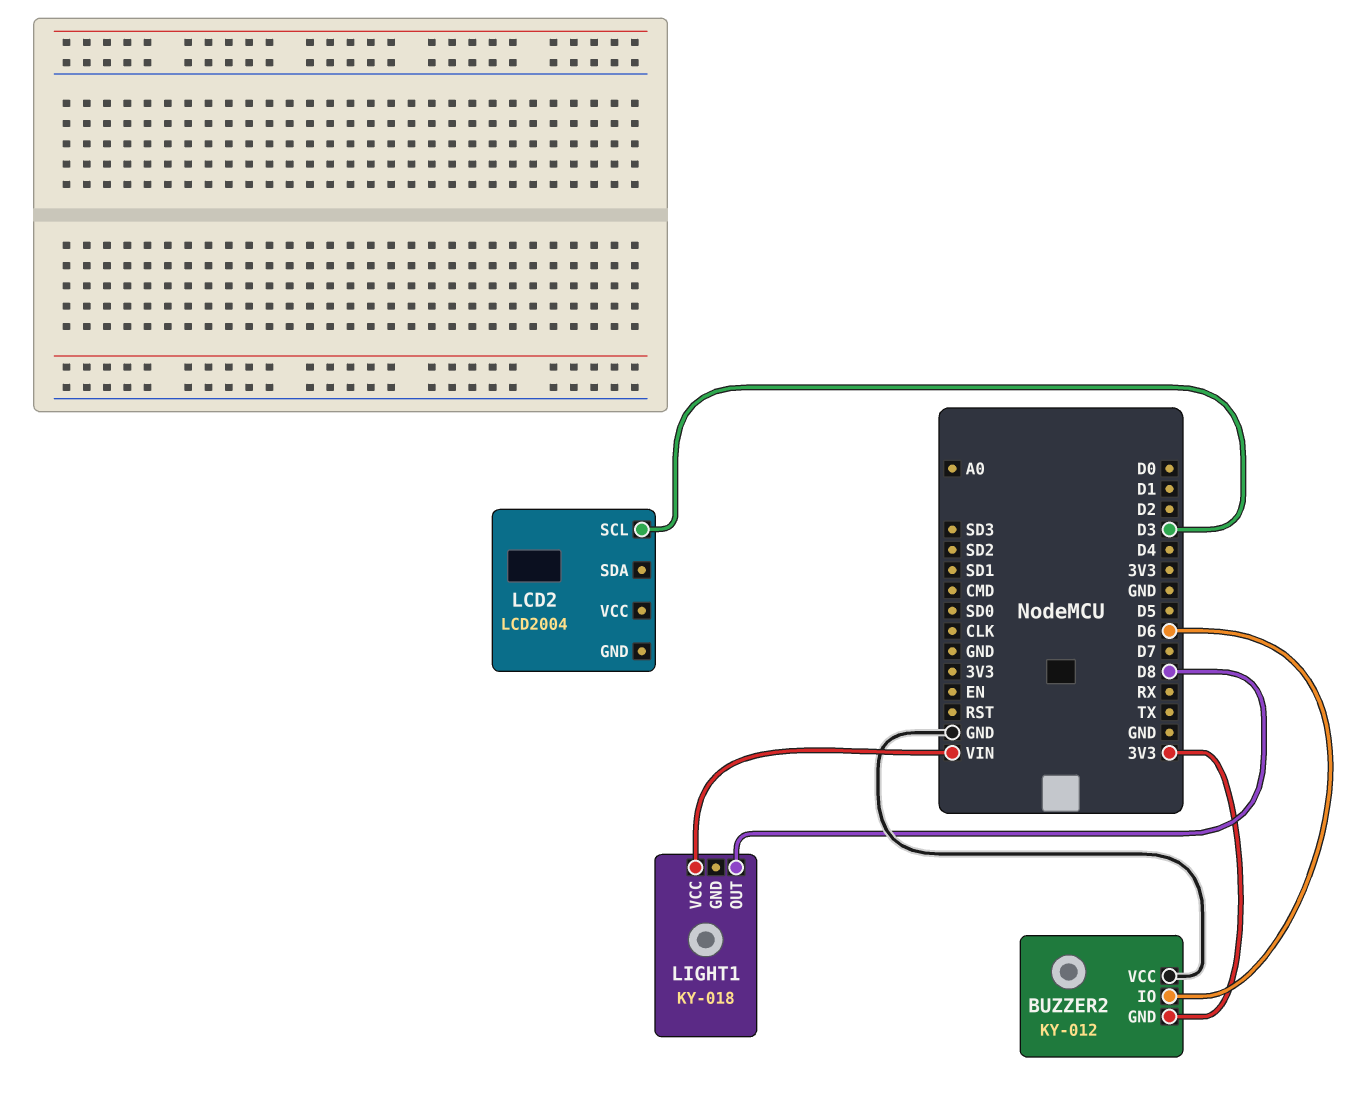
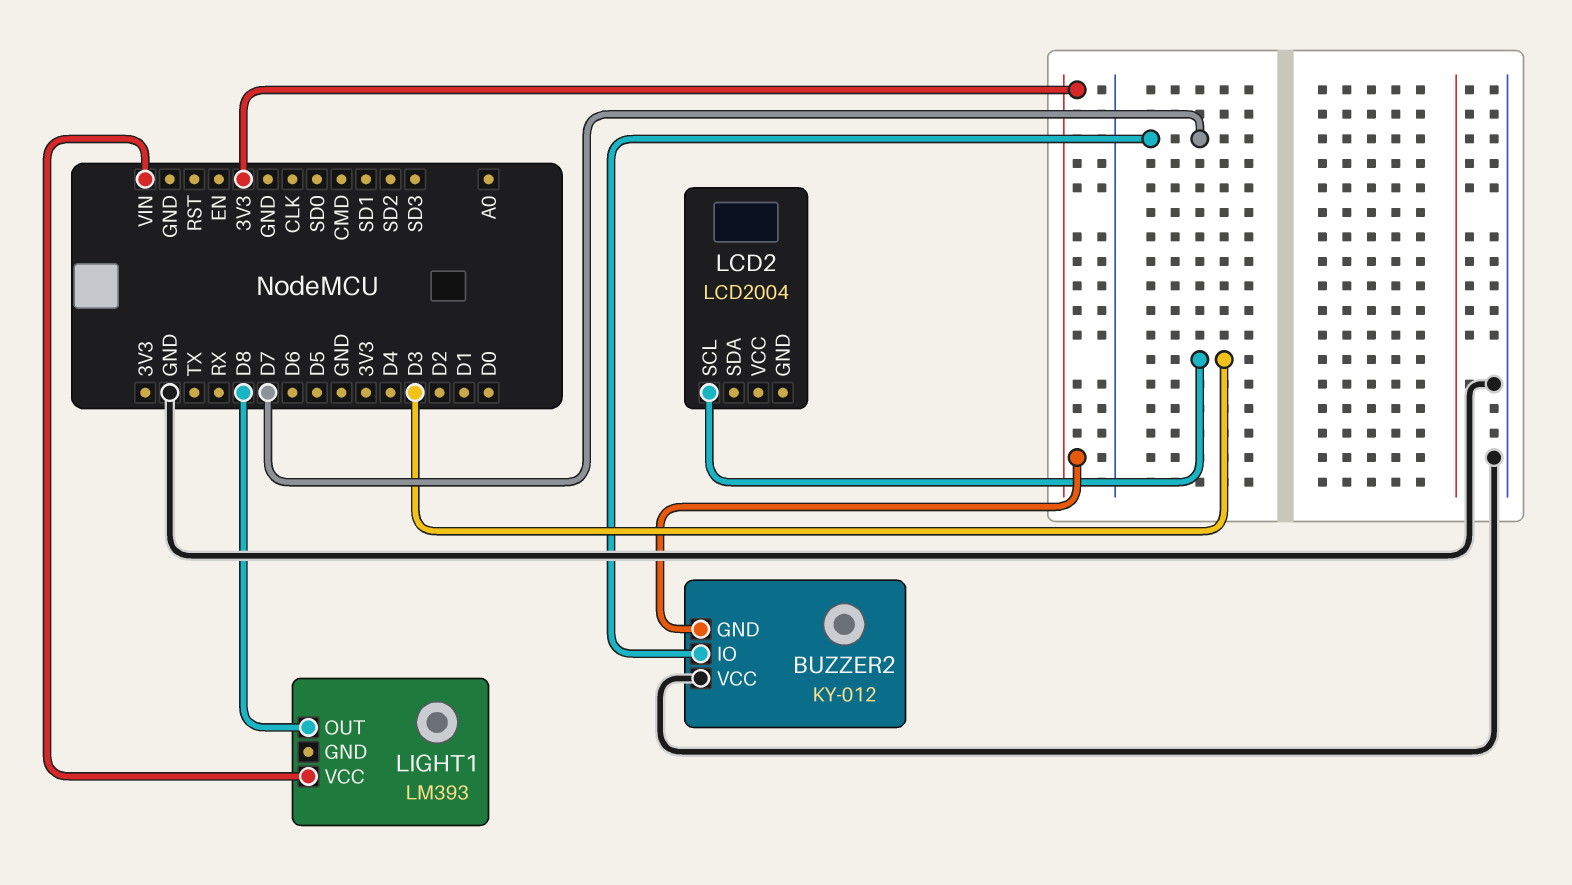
BUZZER2 pin IO: D6 -> D7
LIGHT1: KY-018 -> LM393

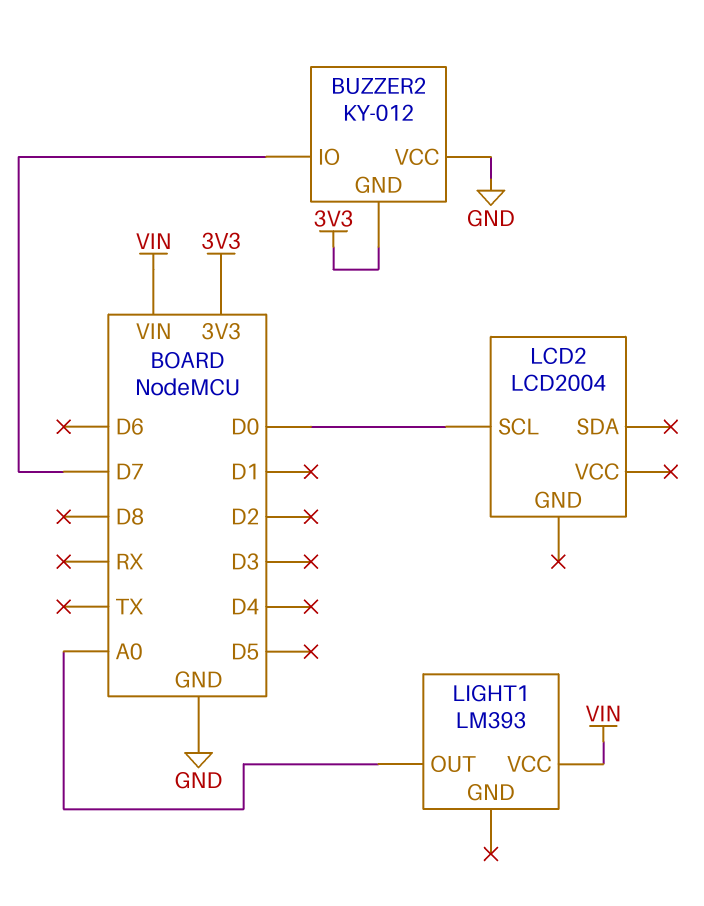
LCD2 pin SCL: D3 -> D0
LIGHT1 pin OUT: D8 -> A0

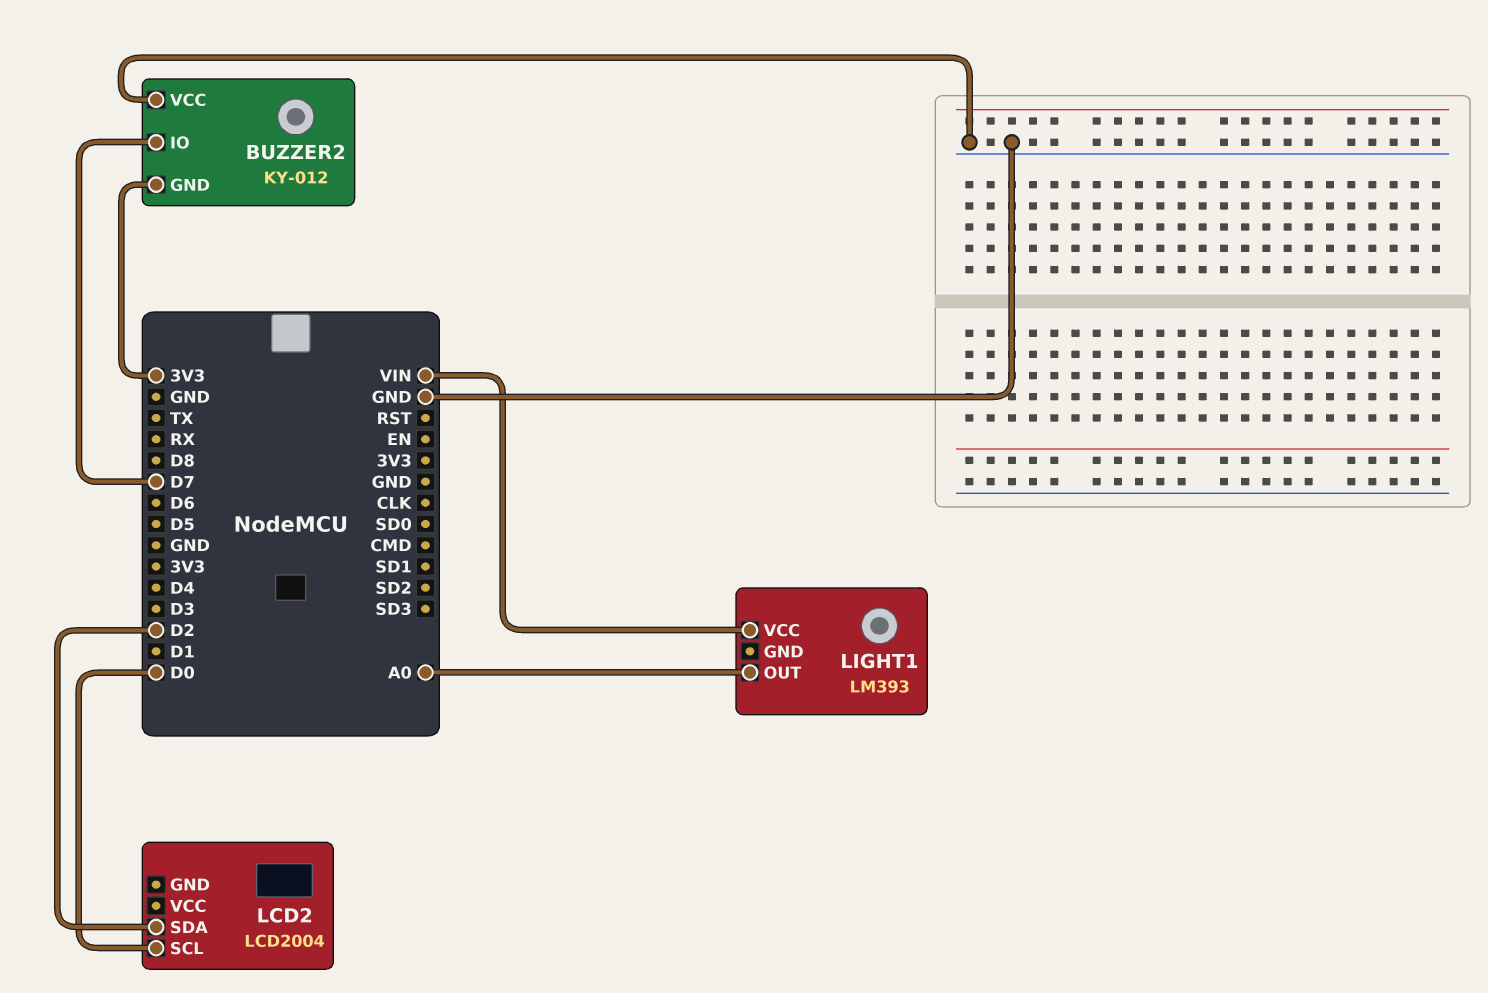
LCD2 pin SDA: none -> D2

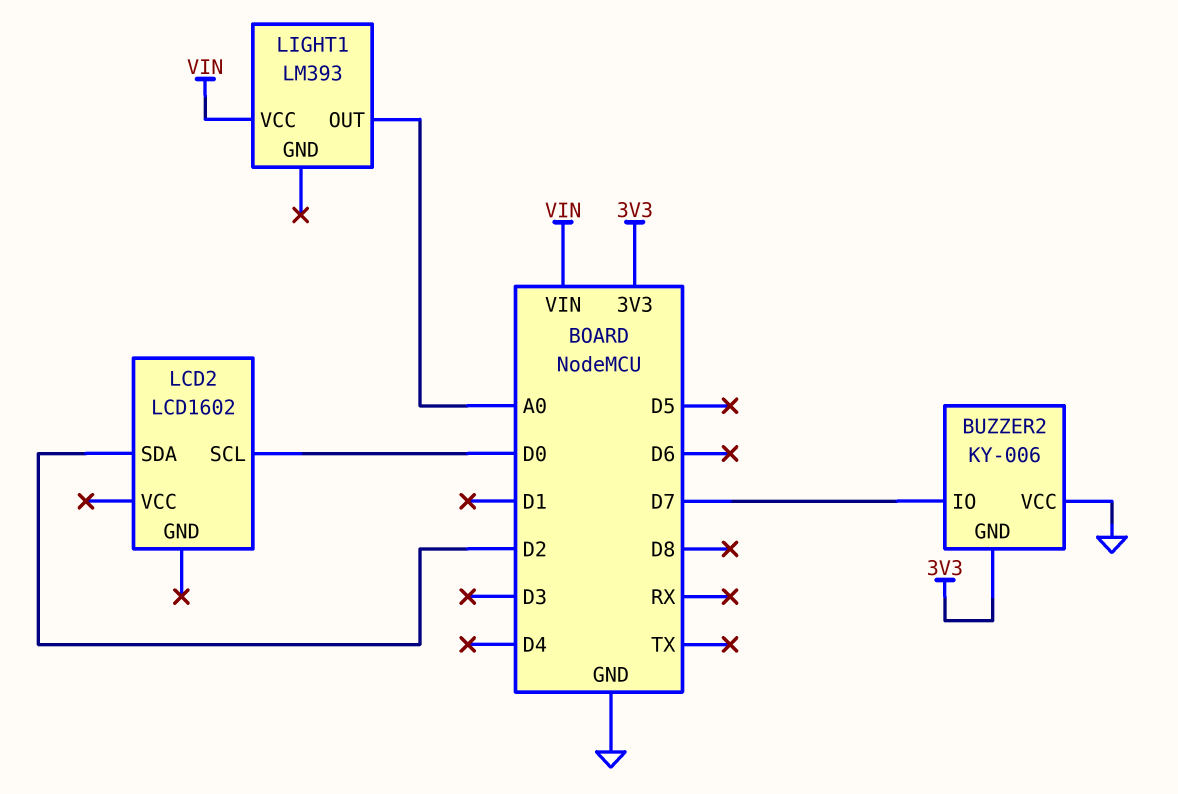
BUZZER2: KY-012 -> KY-006
LCD2: LCD2004 -> LCD1602

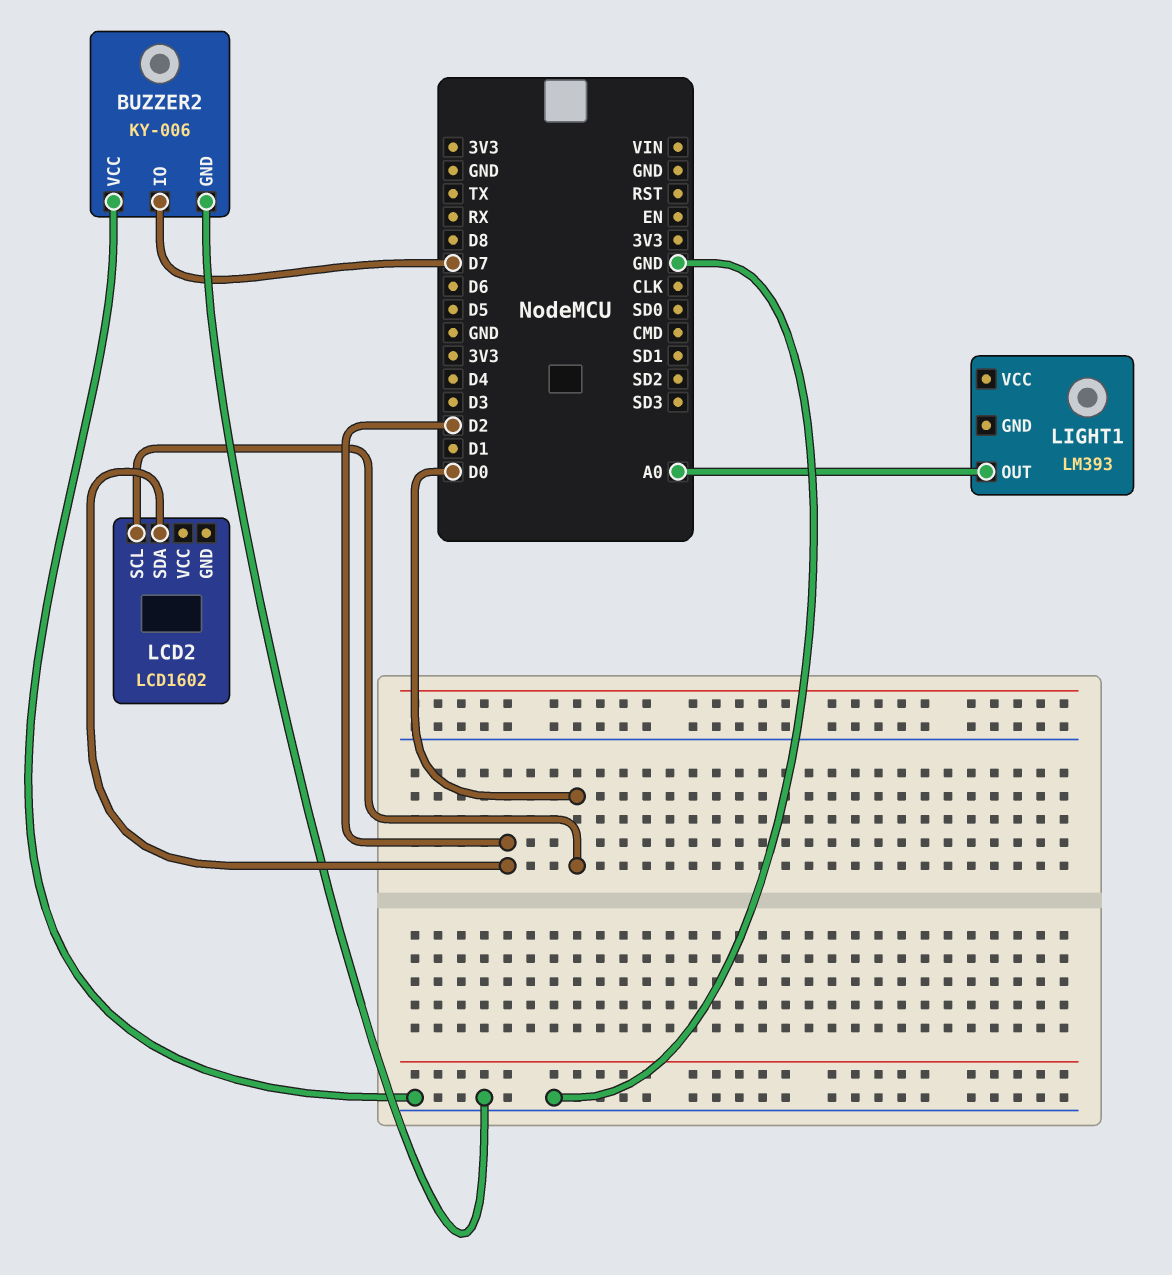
BUZZER2 pin GND: 3V3 -> GND
LIGHT1 pin VCC: VIN -> none

